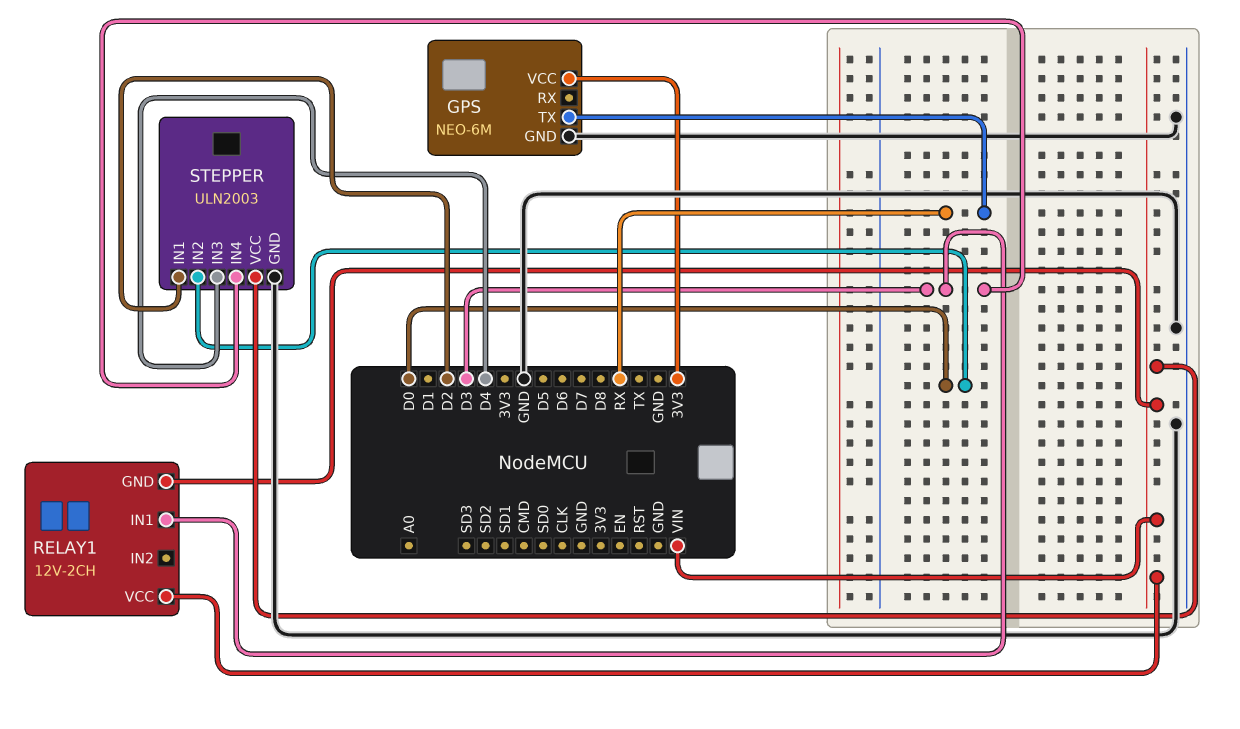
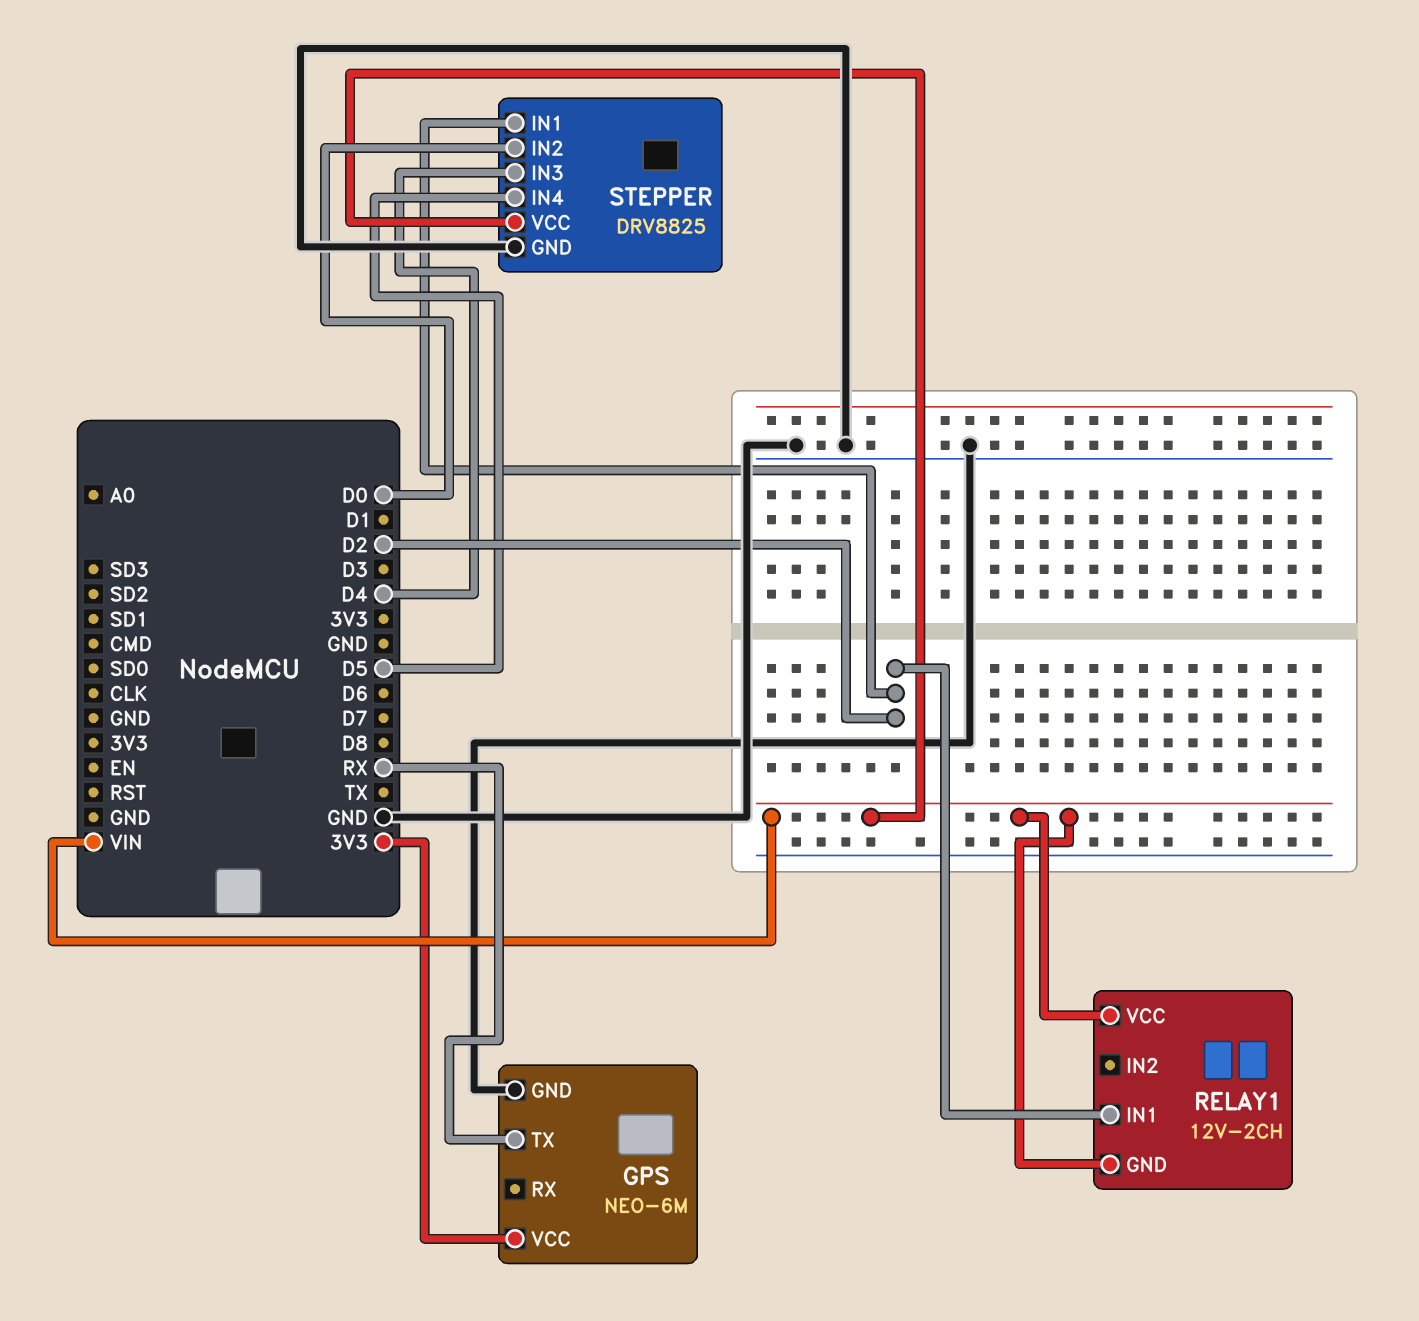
RELAY1 pin IN1: D3 -> D2
STEPPER: ULN2003 -> DRV8825
STEPPER pin IN4: D3 -> D5

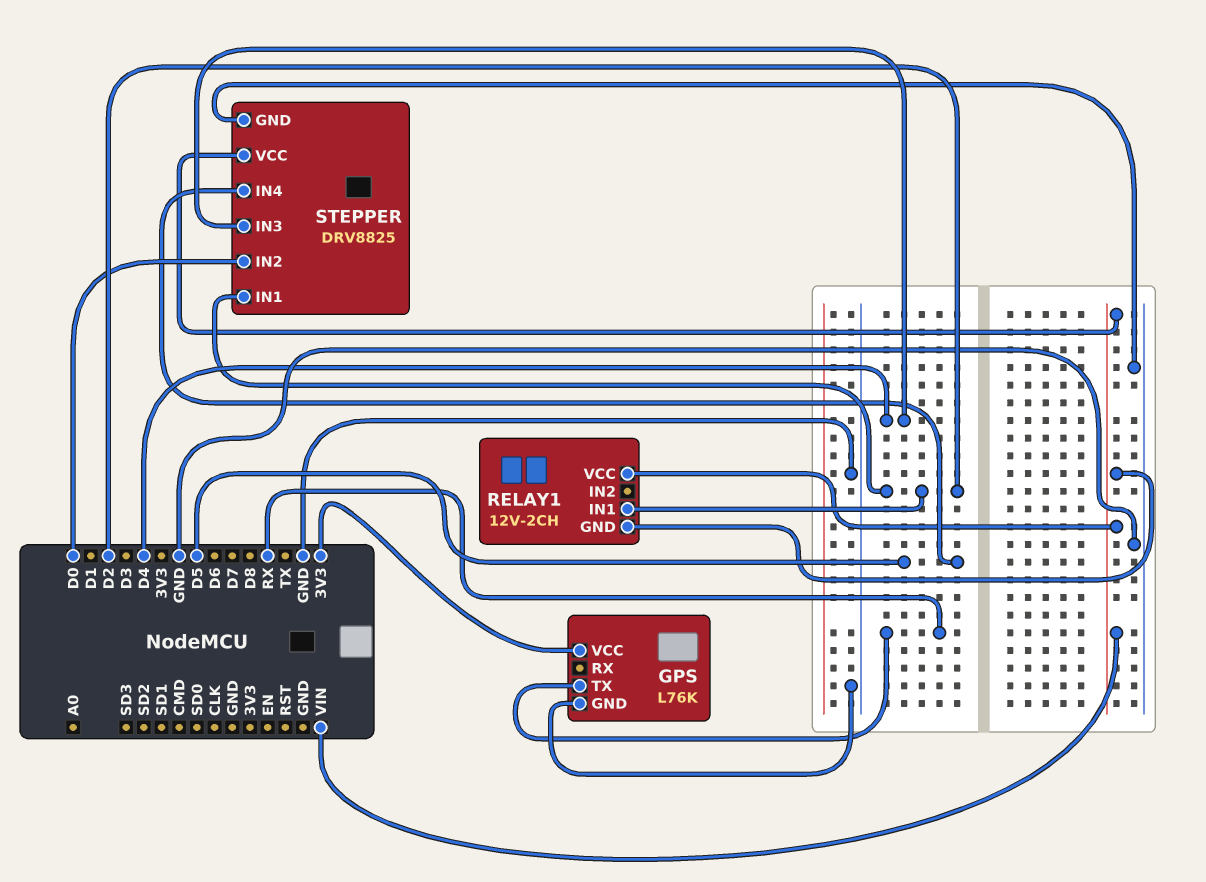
GPS: NEO-6M -> L76K

